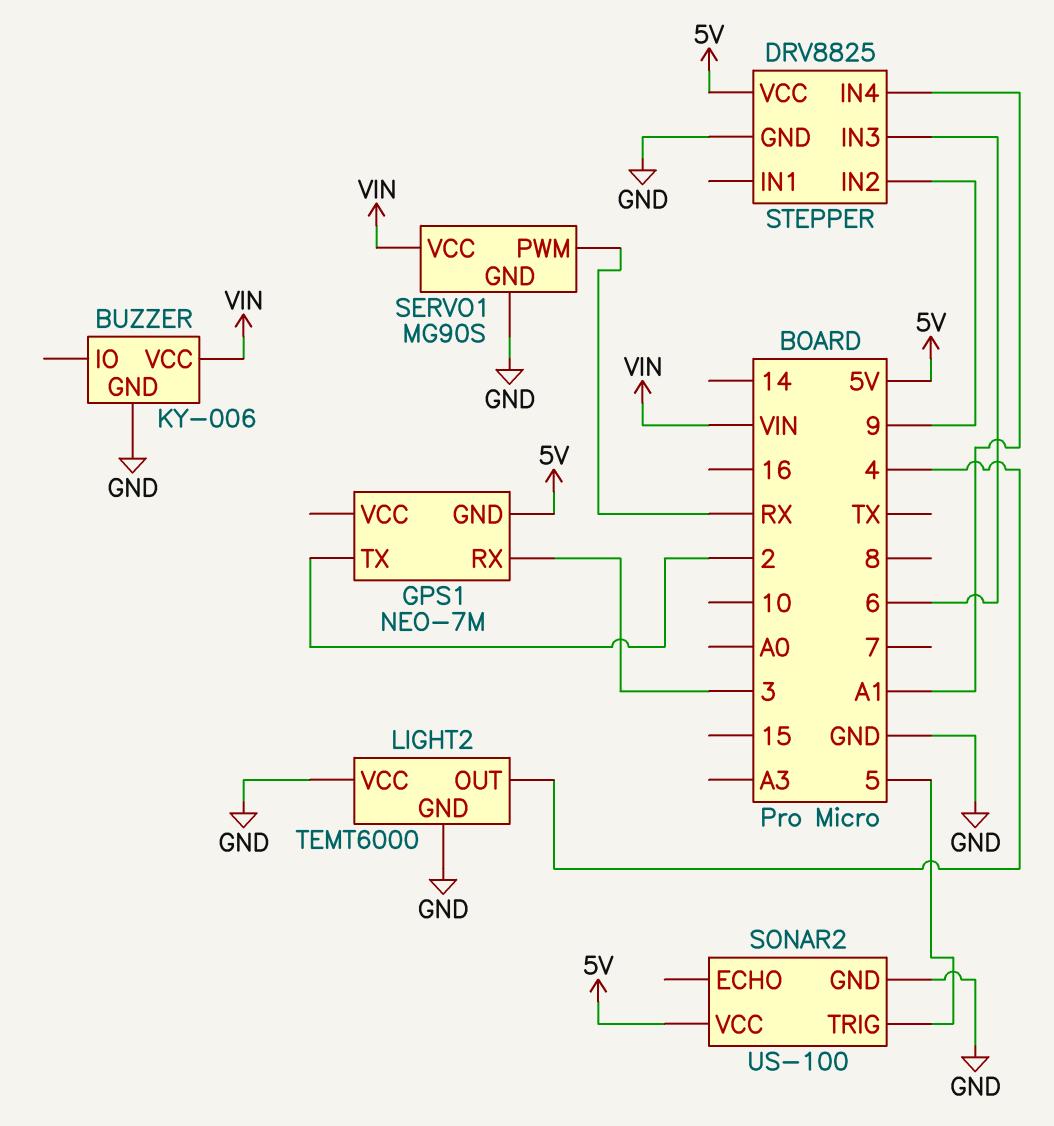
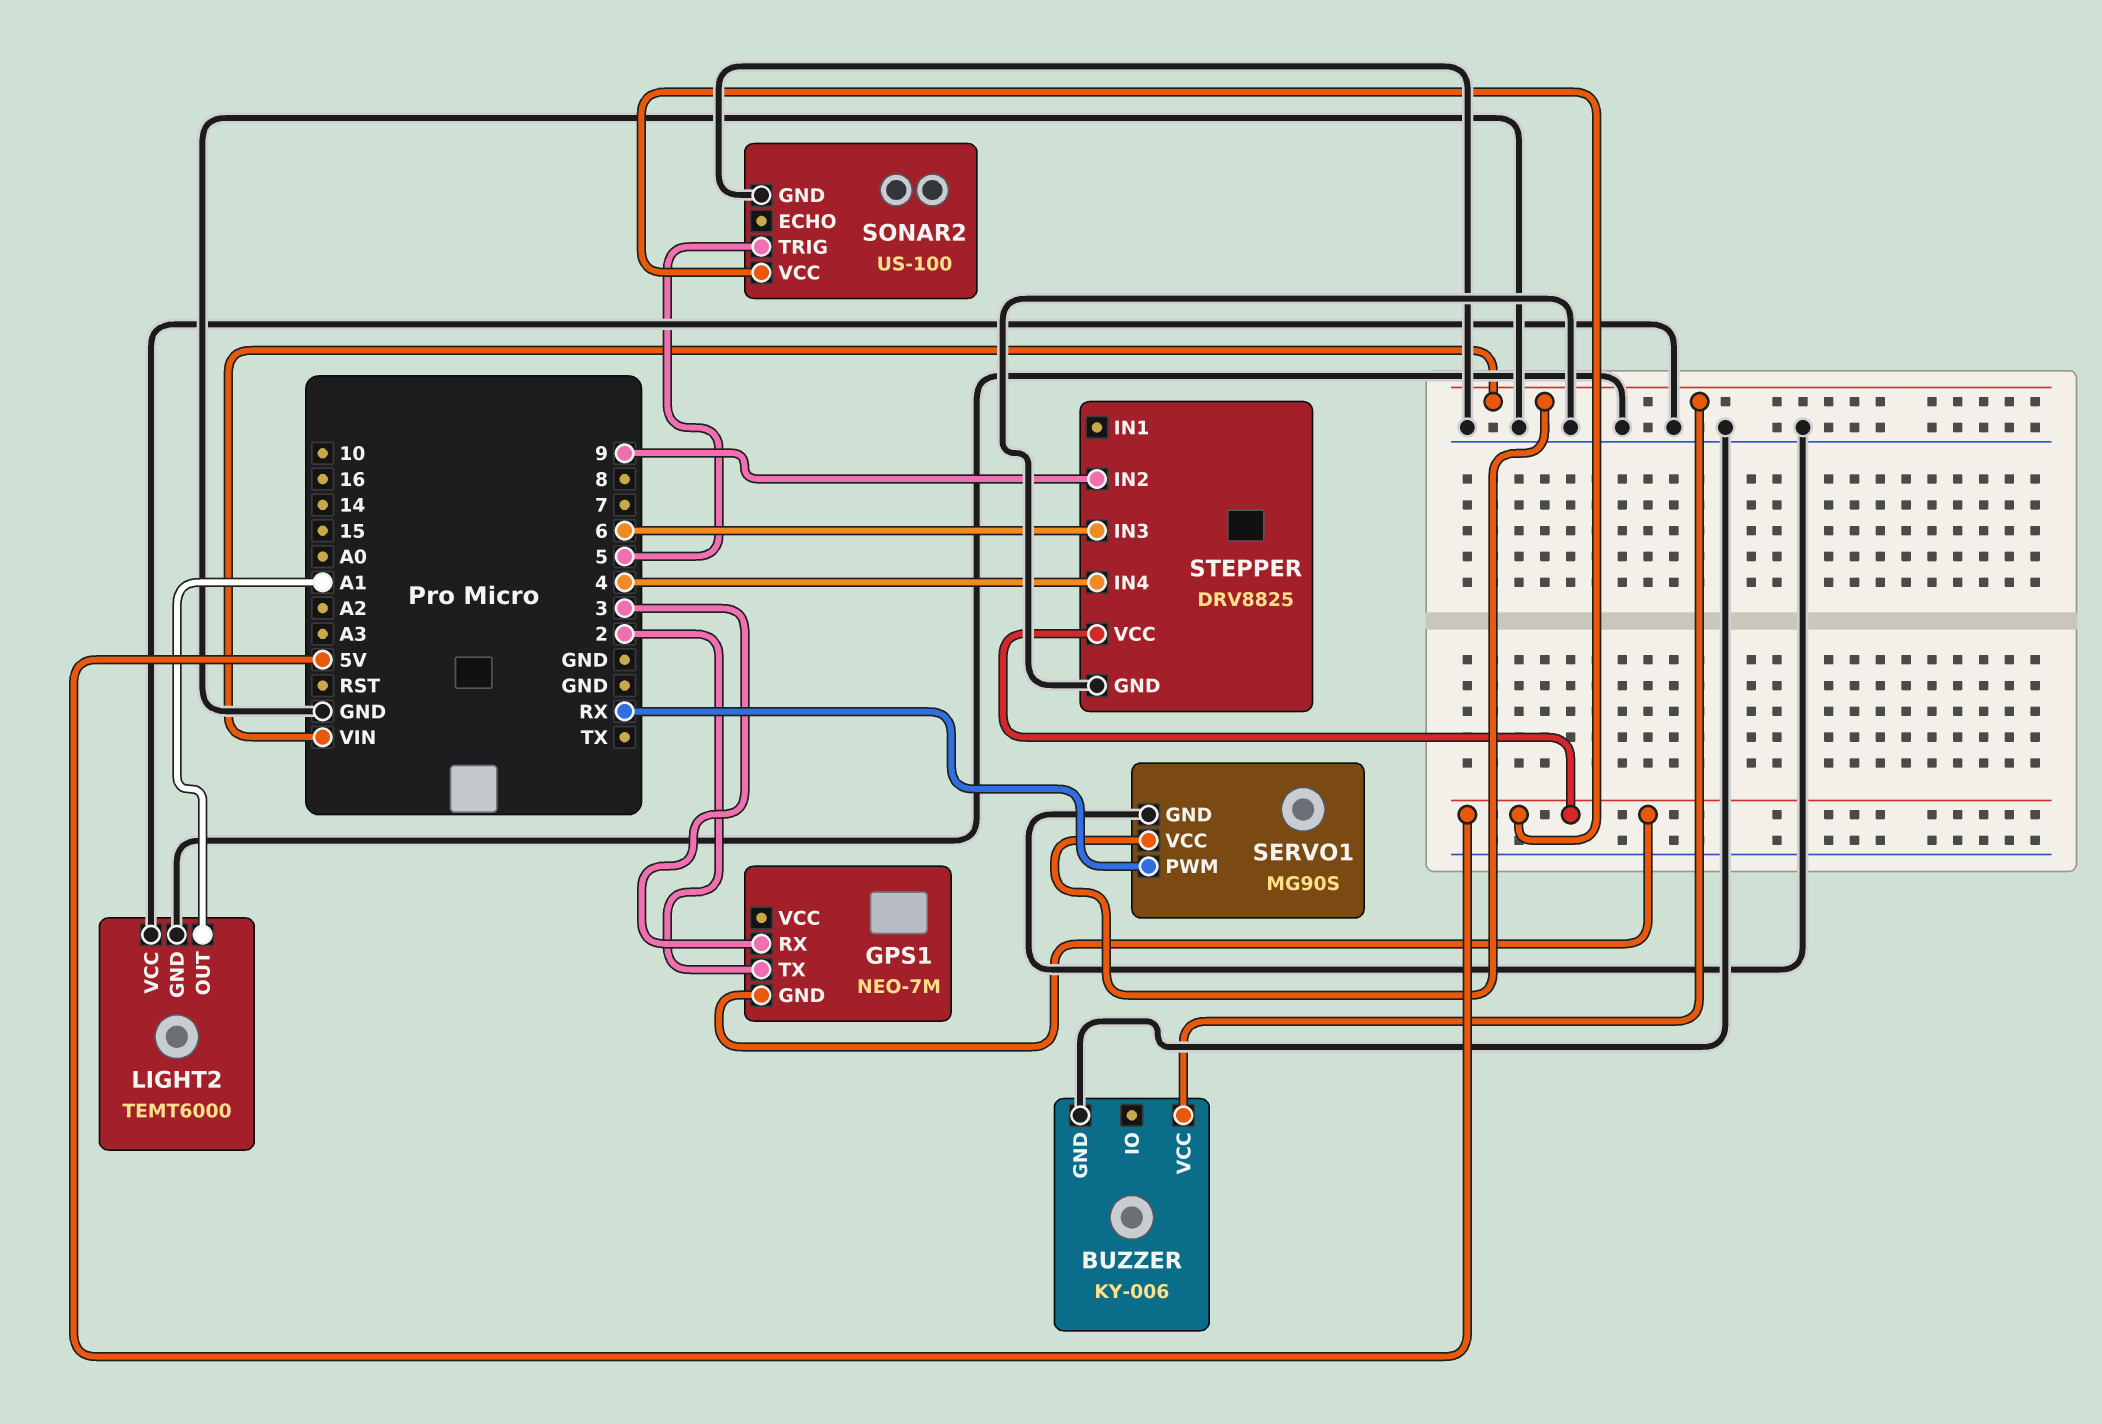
LIGHT2 pin OUT: 4 -> A1
STEPPER pin IN4: A1 -> 4

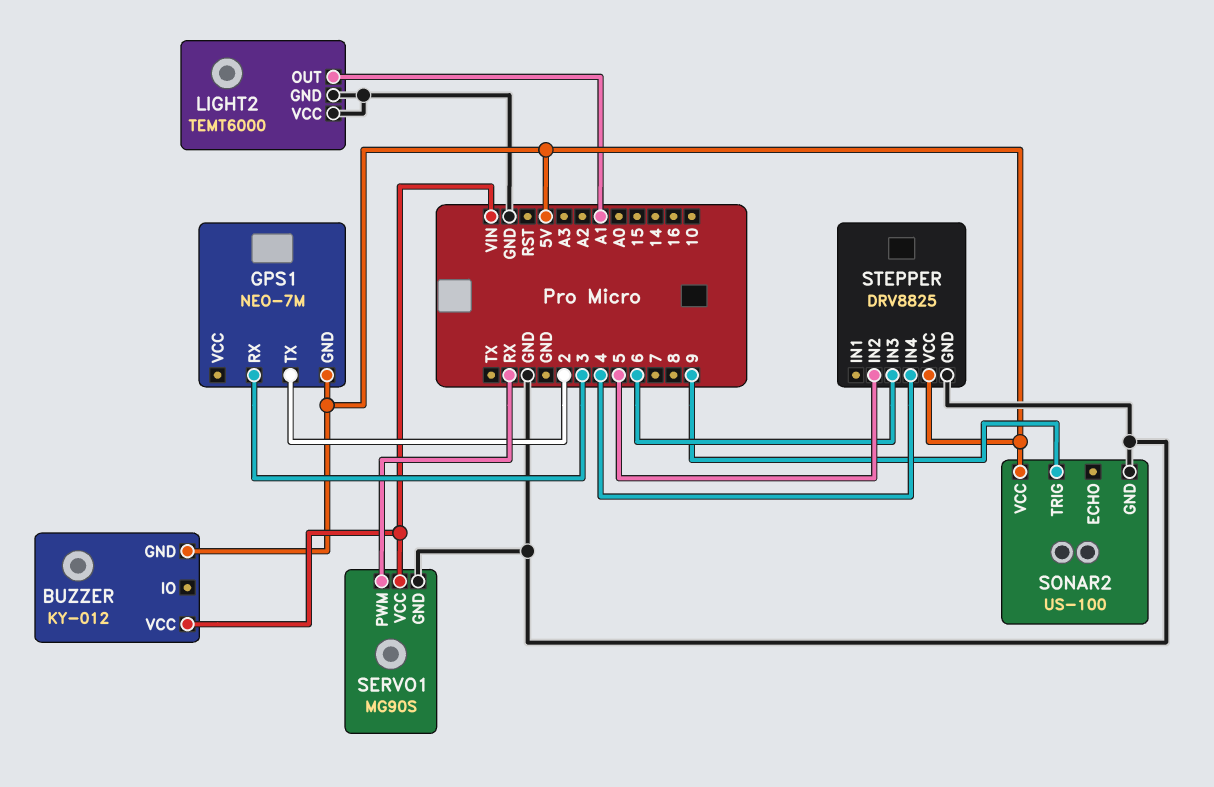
BUZZER: KY-006 -> KY-012
BUZZER pin GND: GND -> 5V
SONAR2 pin TRIG: 5 -> 9
STEPPER pin IN2: 9 -> 5

